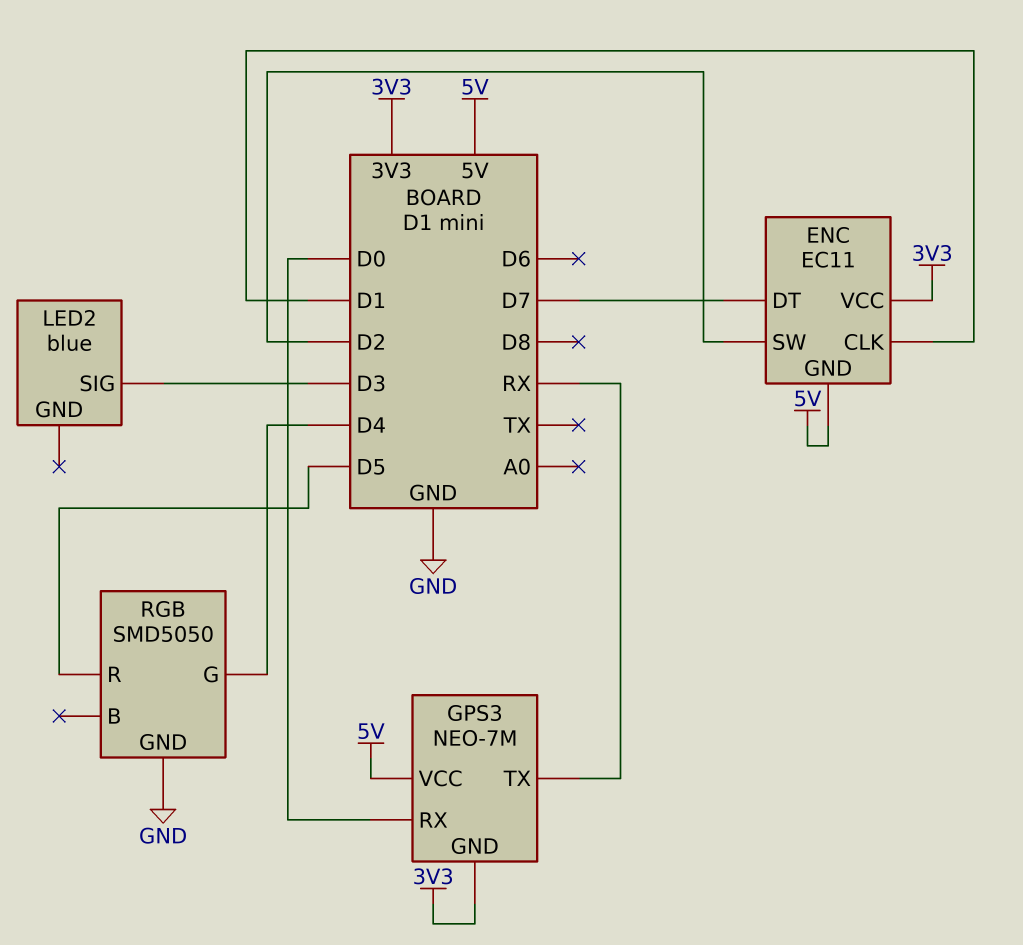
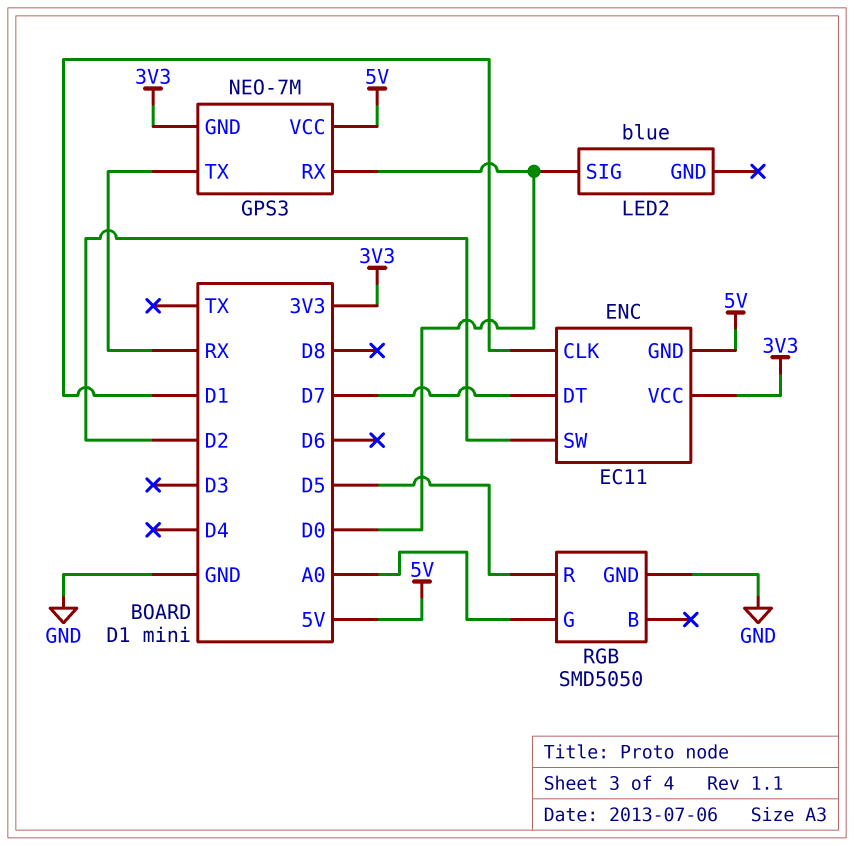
LED2 pin SIG: D3 -> D0
RGB pin G: D4 -> A0

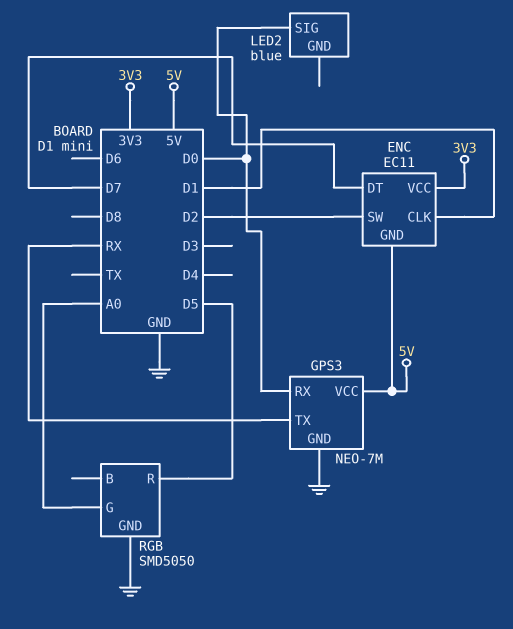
GPS3 pin GND: 3V3 -> GND

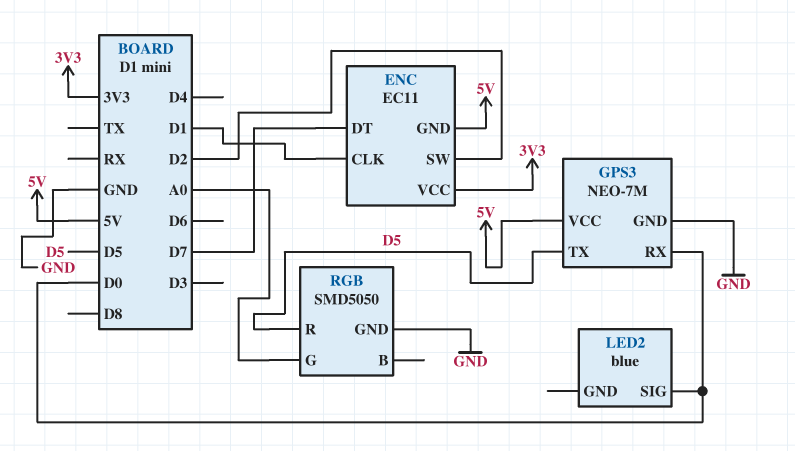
GPS3 pin TX: RX -> D5

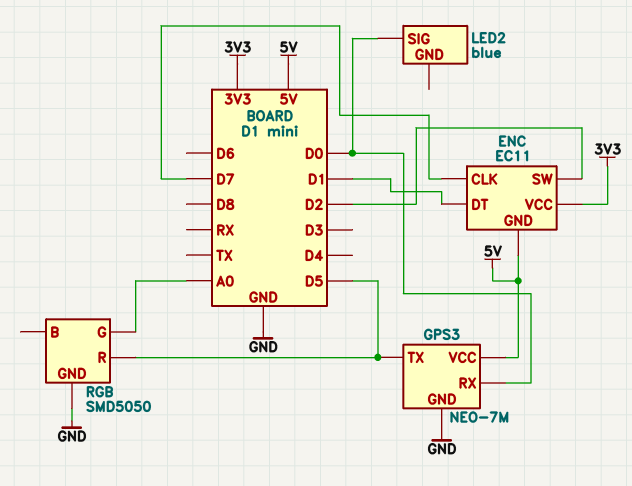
ENC pin CLK: D1 -> D7
ENC pin DT: D7 -> D1

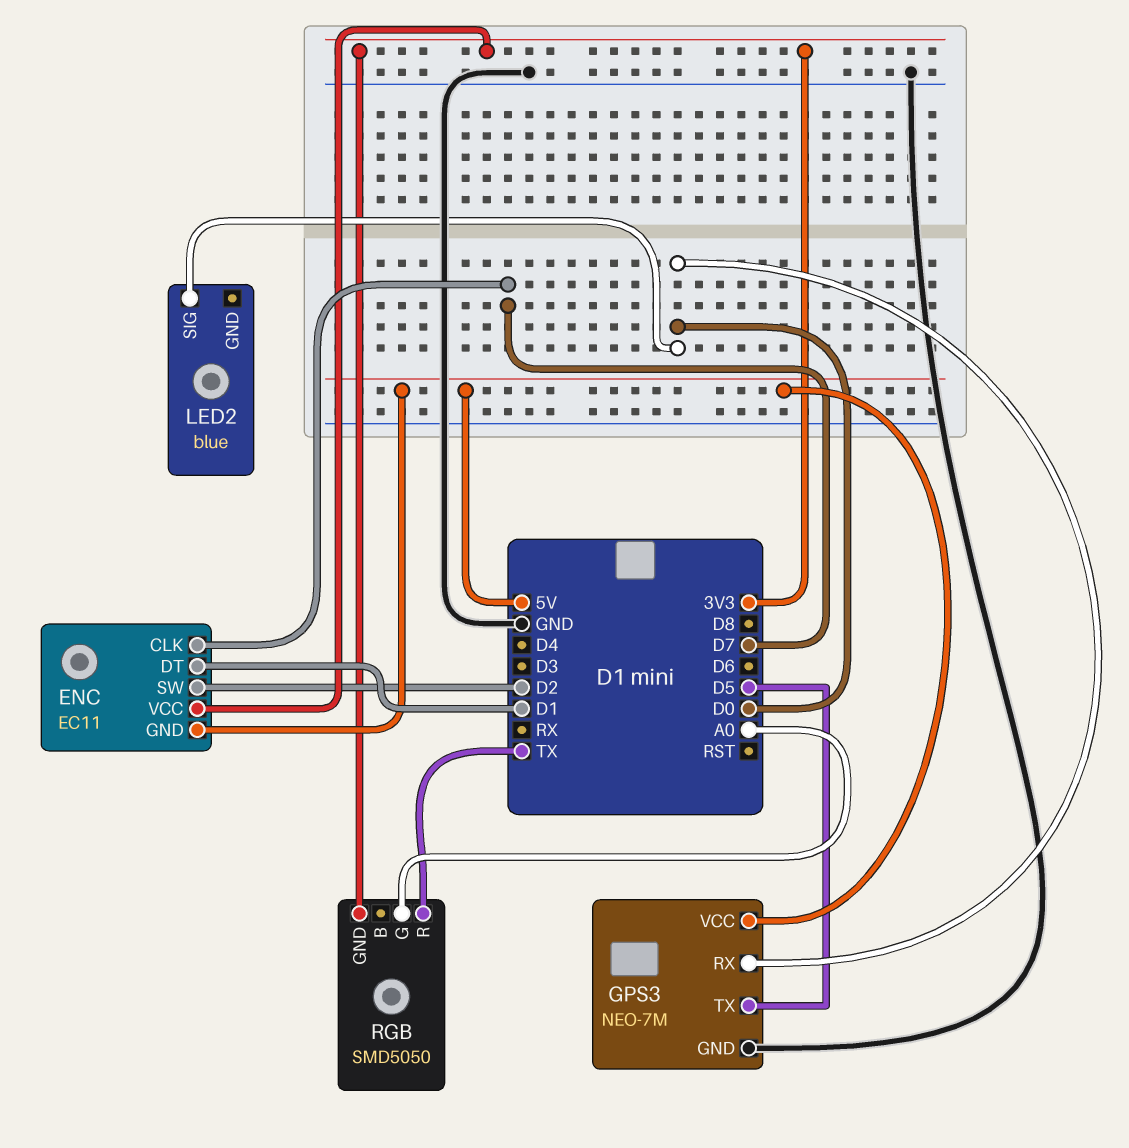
RGB pin GND: GND -> 3V3
RGB pin R: D5 -> TX

